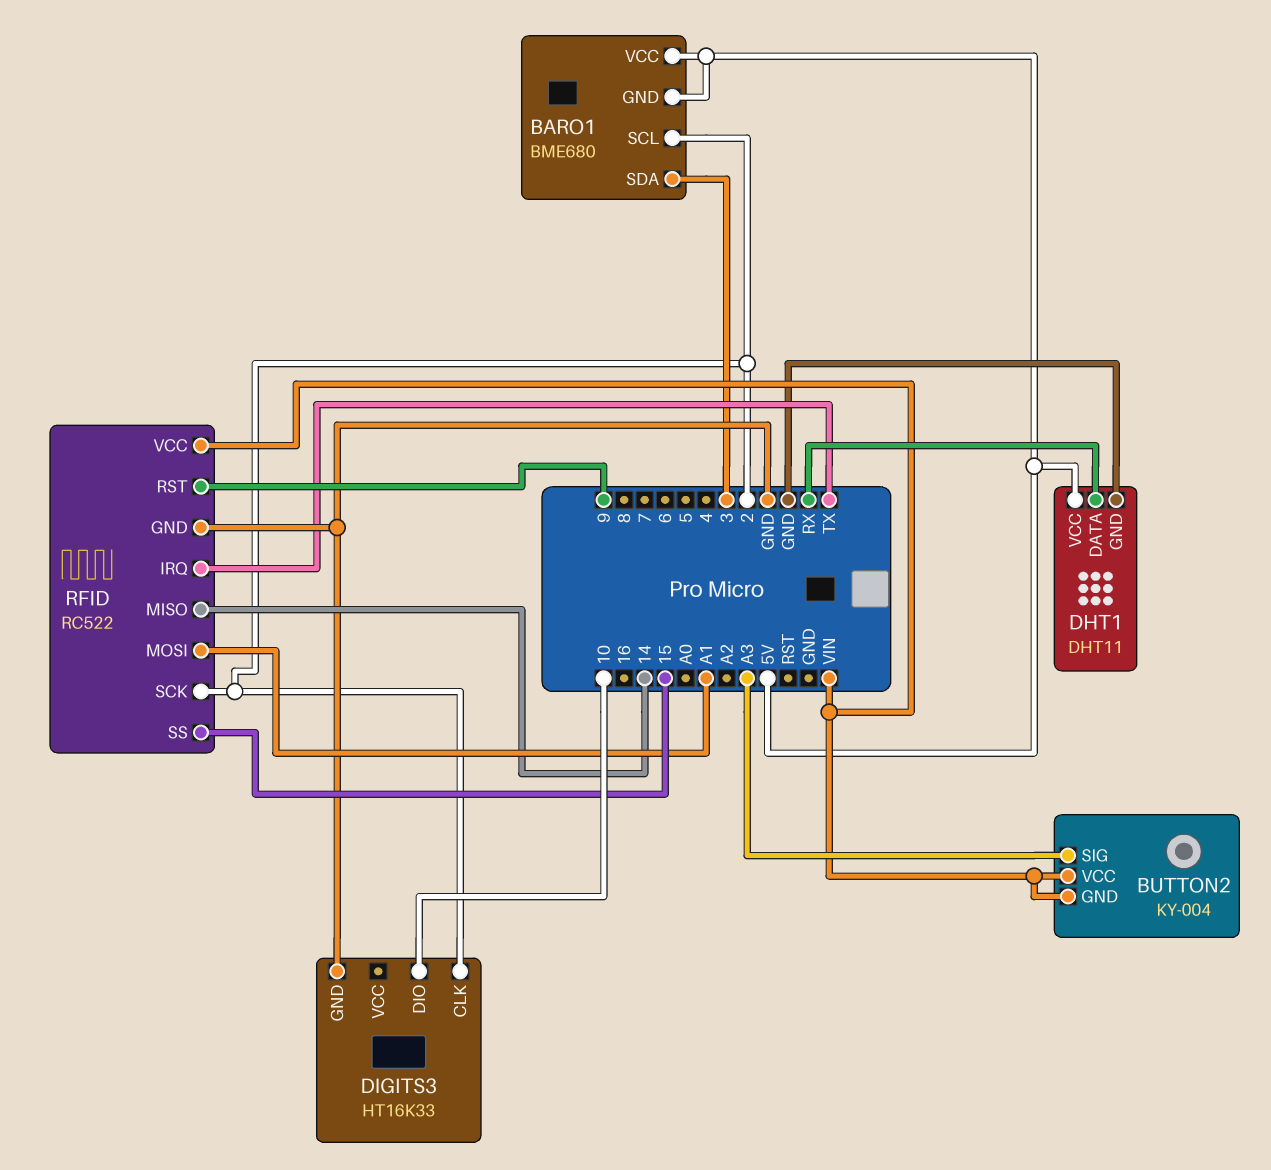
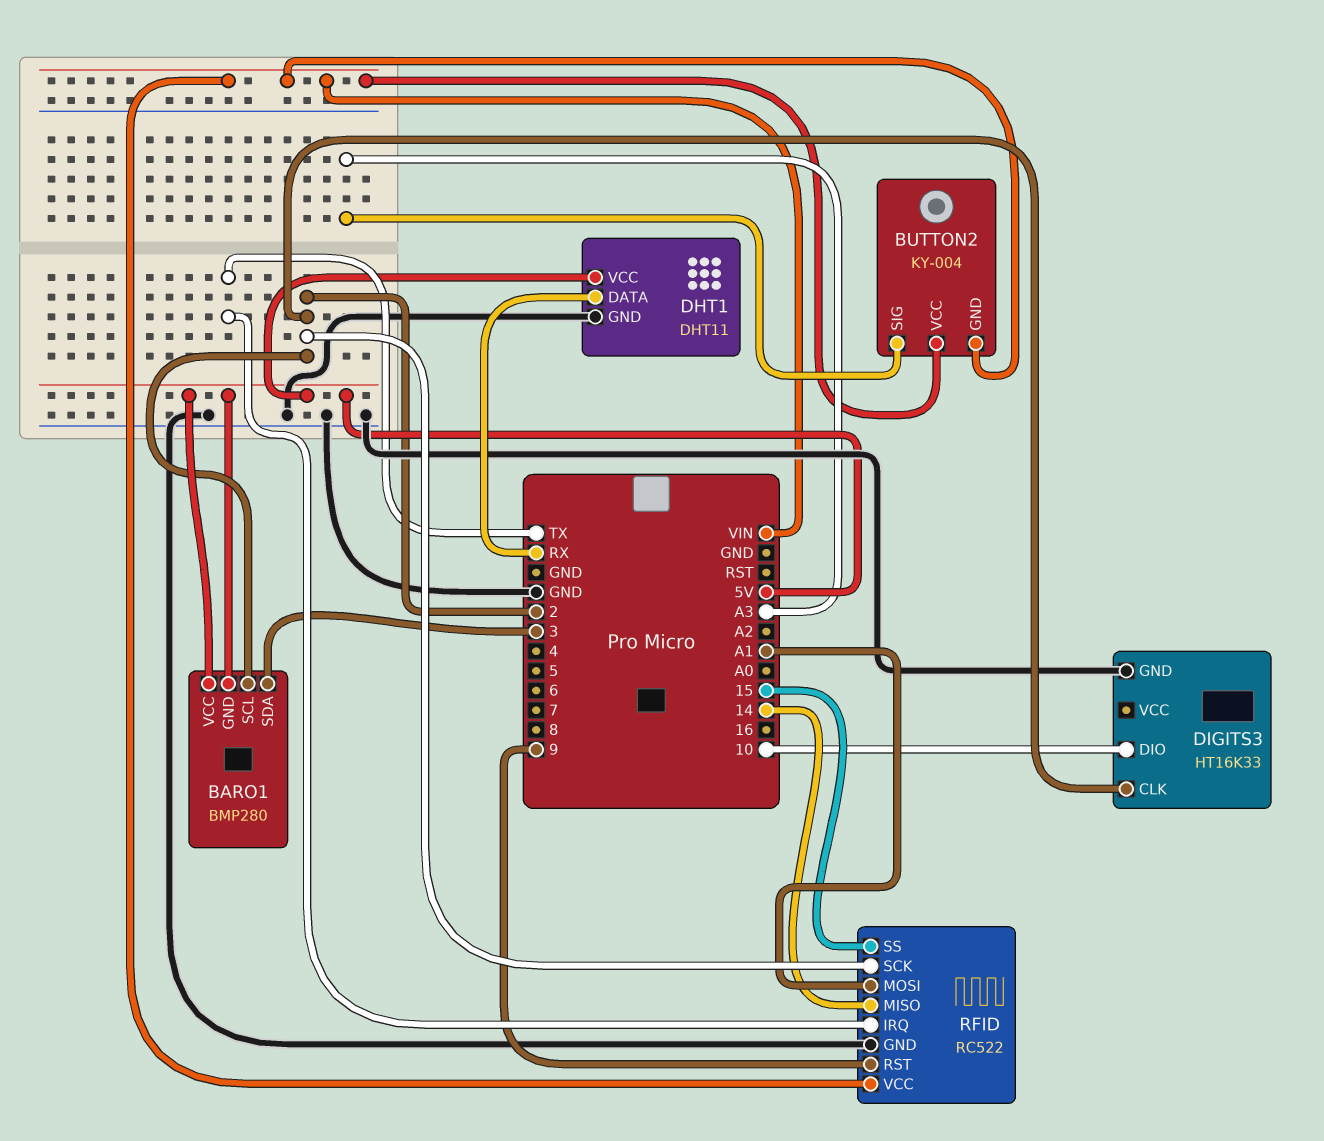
BARO1: BME680 -> BMP280

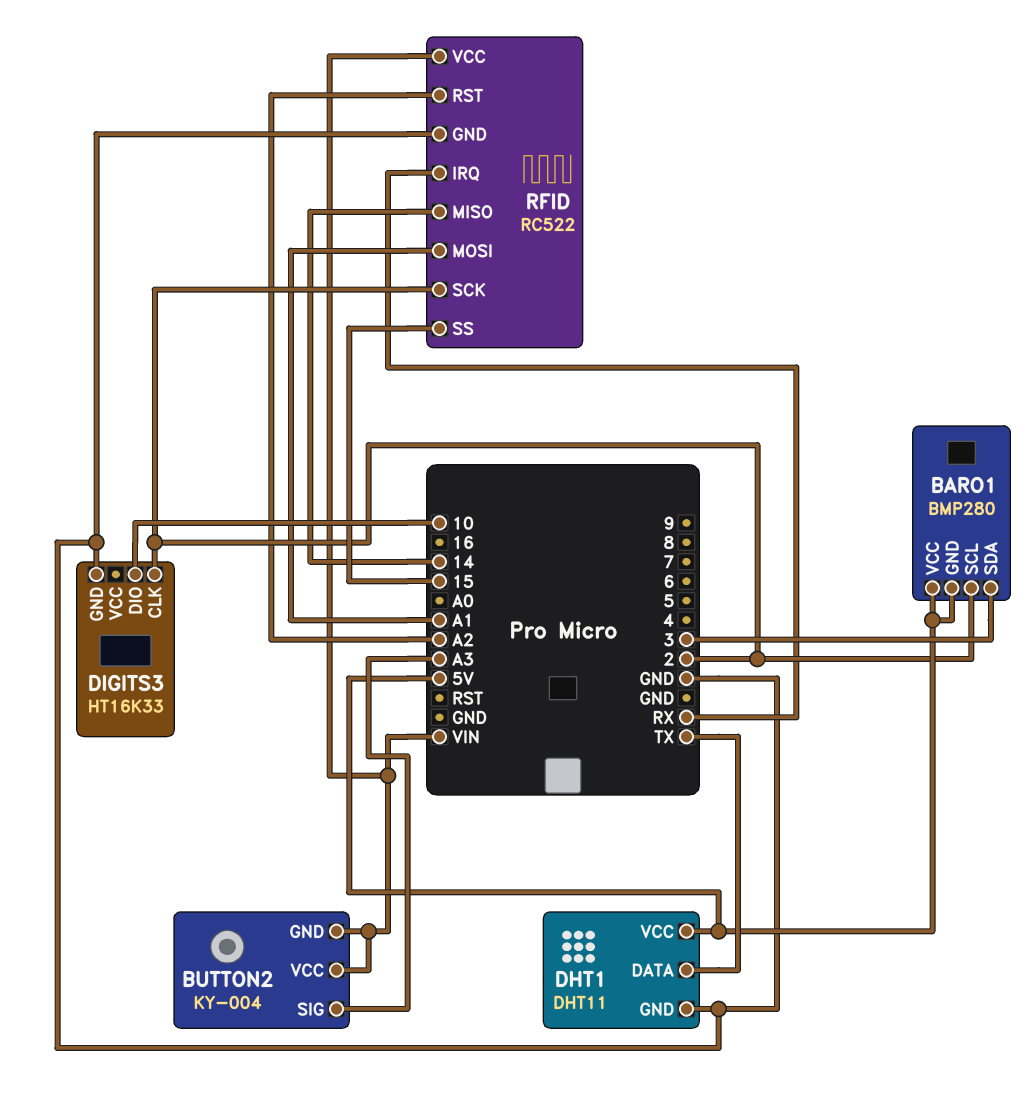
DHT1 pin DATA: RX -> TX
RFID pin IRQ: TX -> RX
RFID pin RST: 9 -> A2

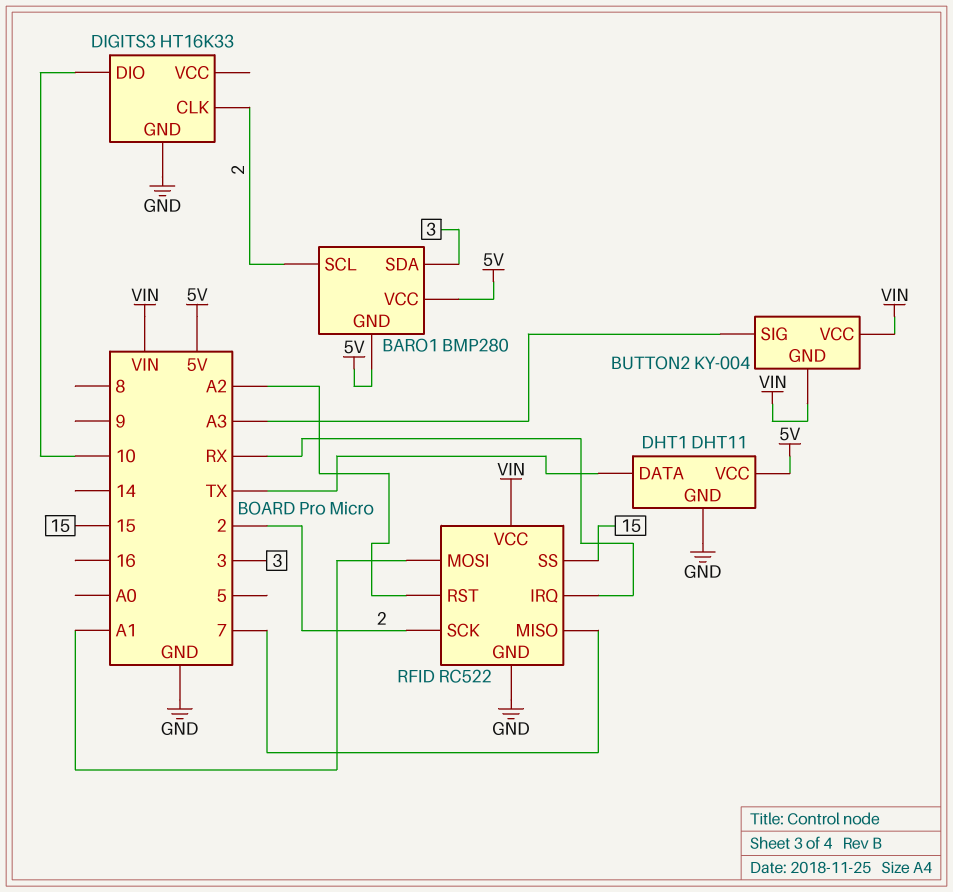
RFID pin MISO: 14 -> 7

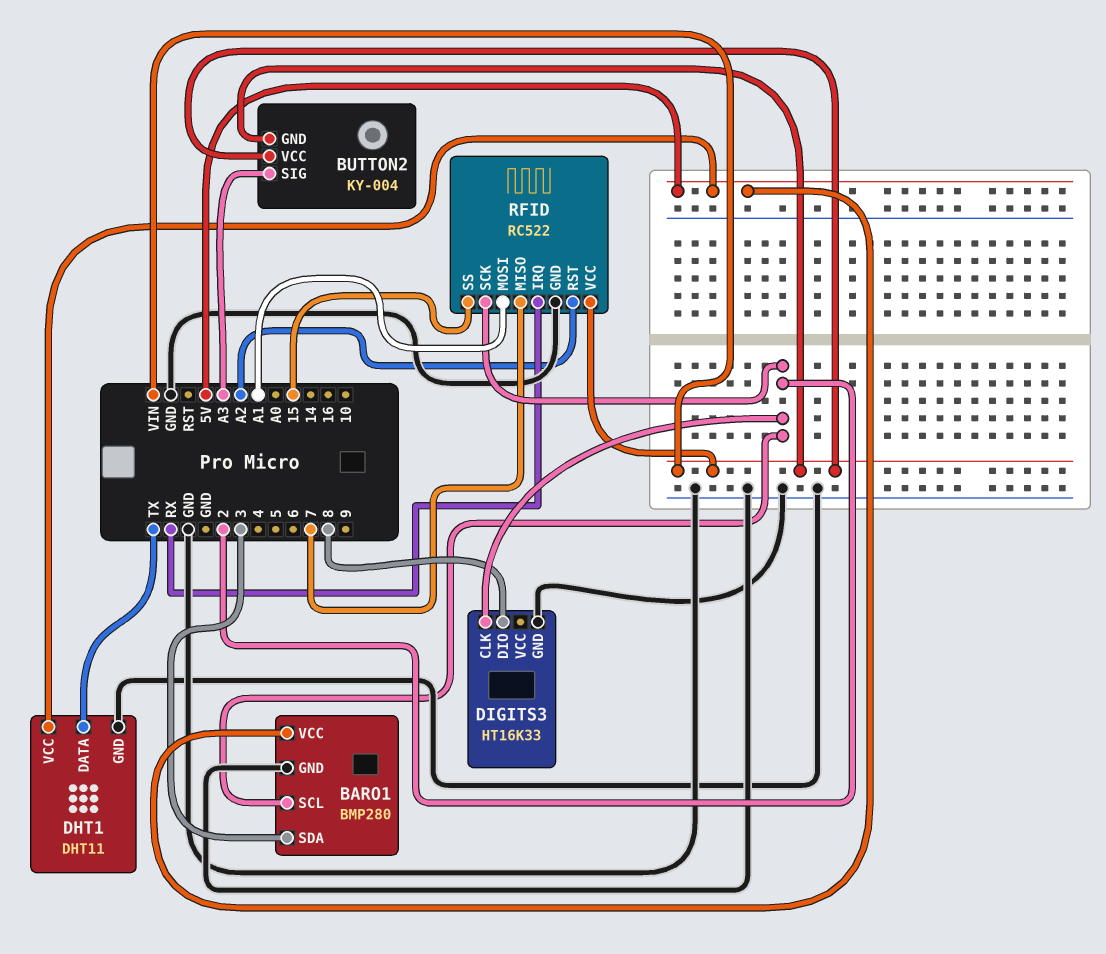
BARO1 pin GND: 5V -> GND
DIGITS3 pin DIO: 10 -> 8

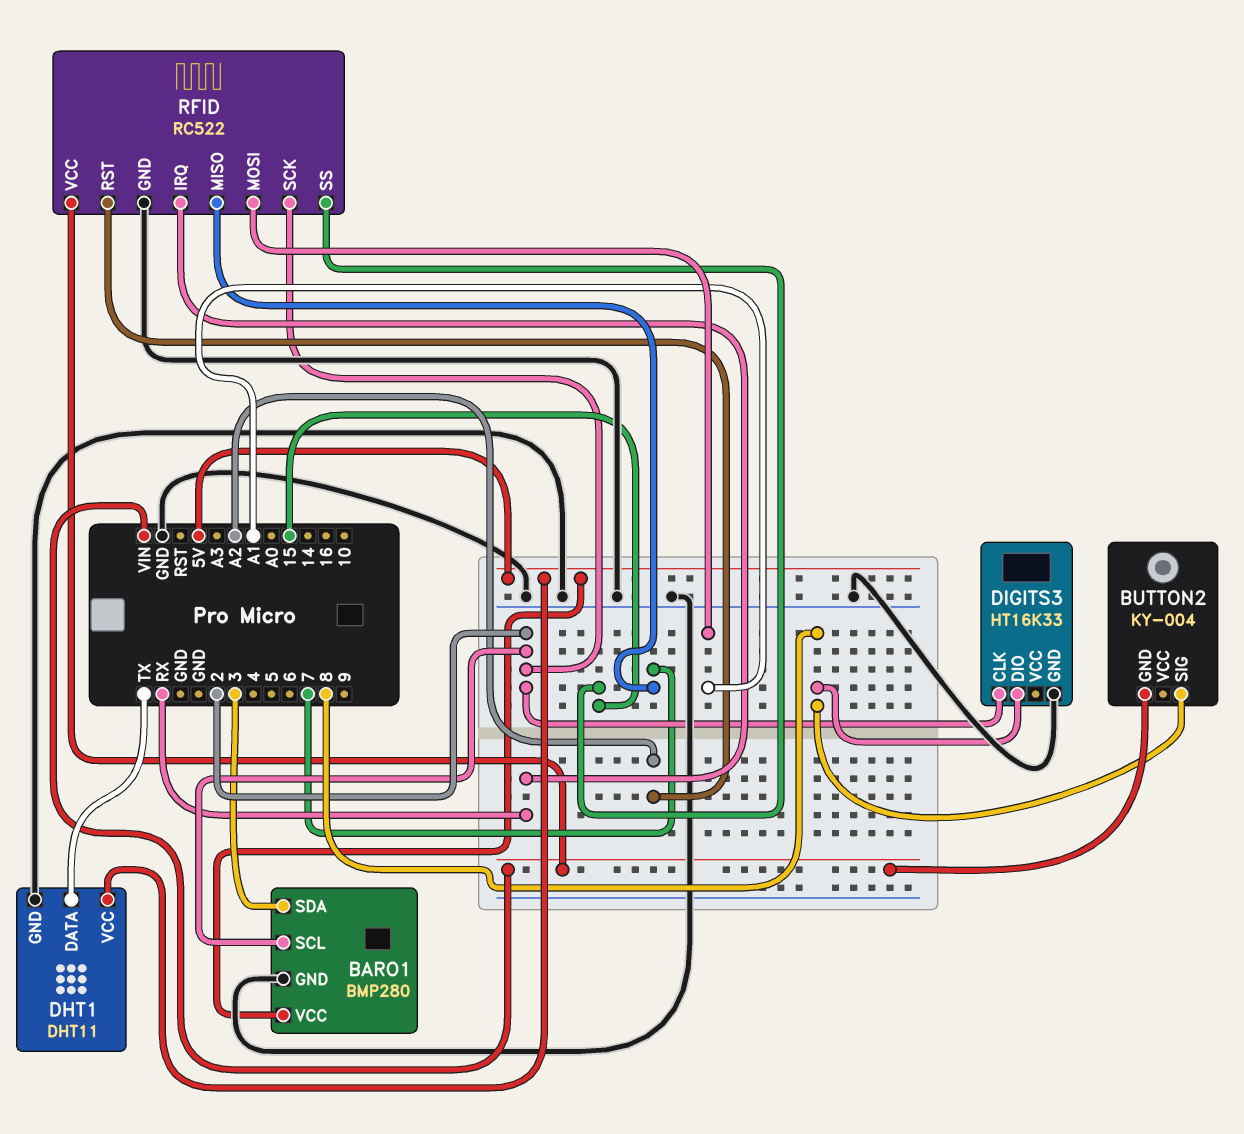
BUTTON2 pin SIG: A3 -> 8
BUTTON2 pin VCC: VIN -> none

